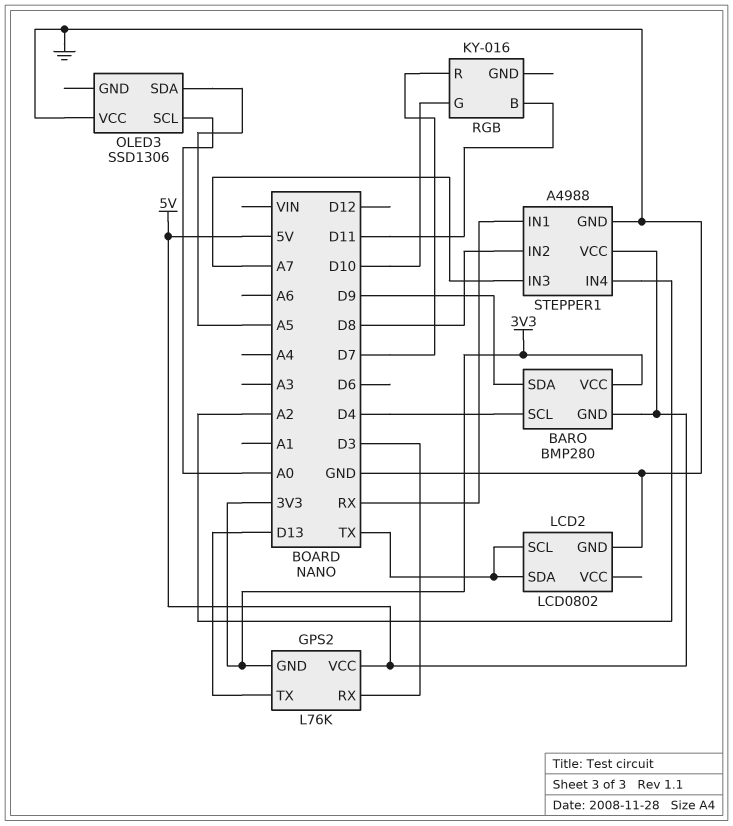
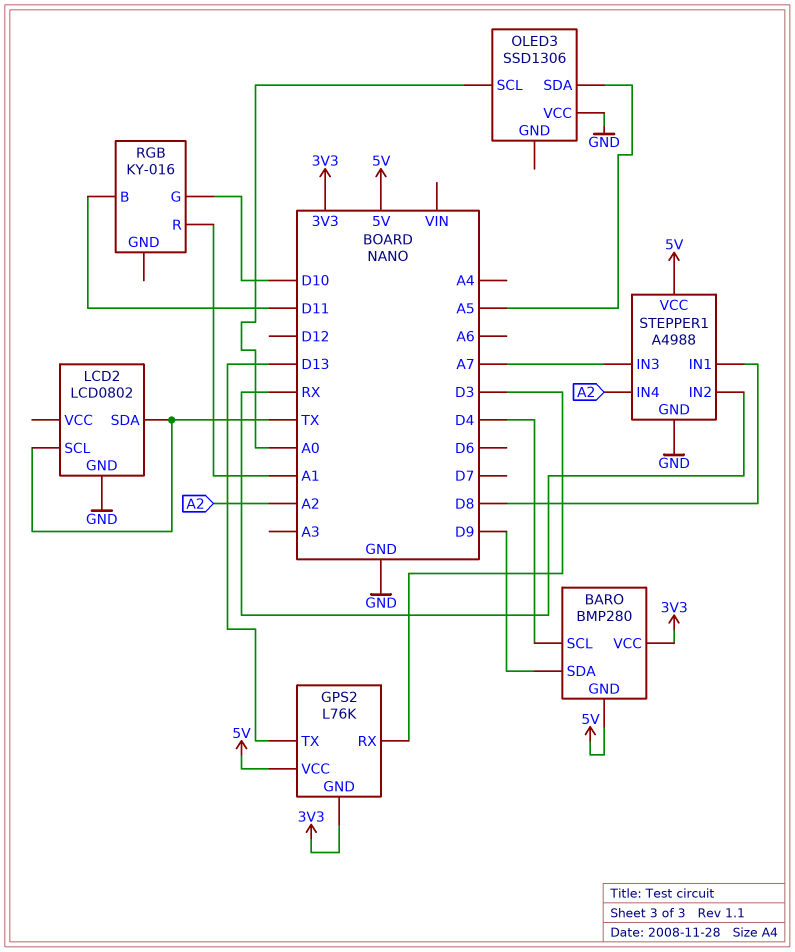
RGB pin R: D7 -> A1
STEPPER1 pin IN1: RX -> D8
STEPPER1 pin IN2: D8 -> RX

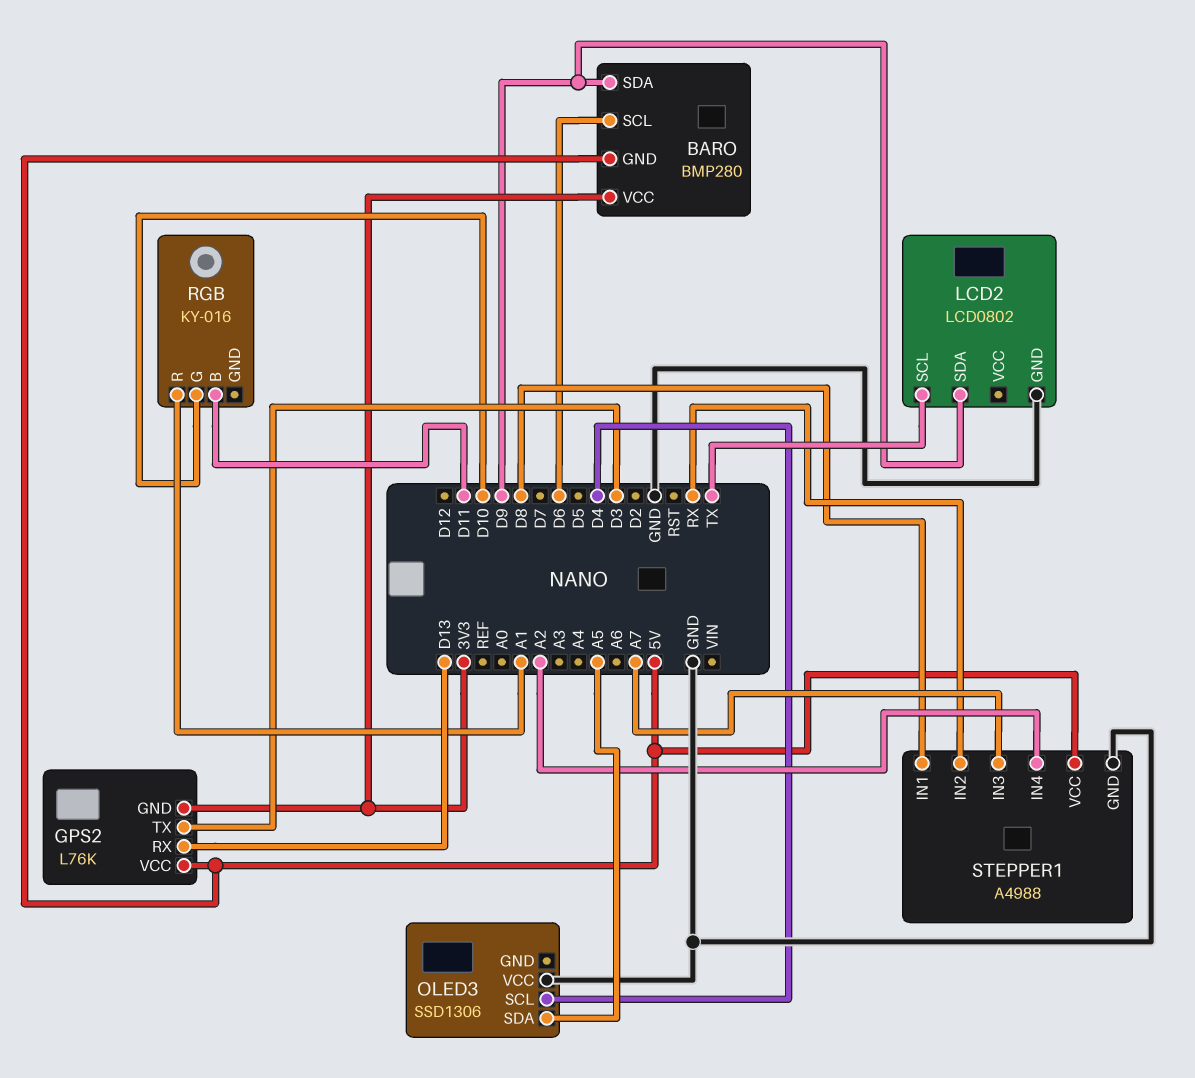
BARO pin SCL: D4 -> D6
GPS2 pin RX: D3 -> D13
GPS2 pin TX: D13 -> D3
LCD2 pin SDA: TX -> D9
OLED3 pin SCL: A0 -> D4

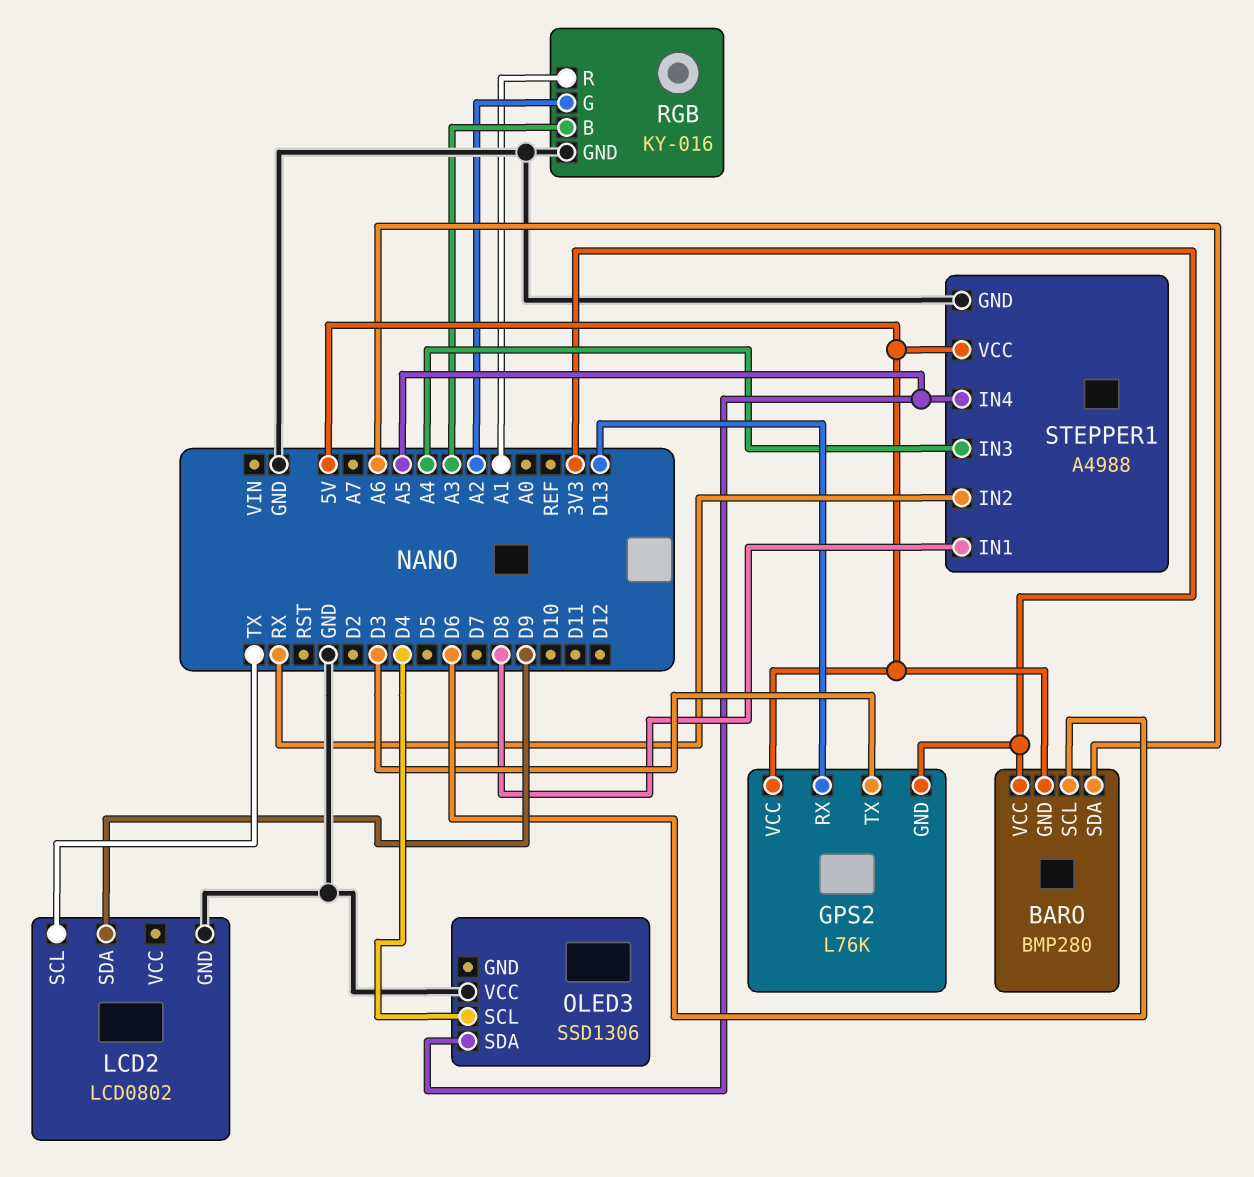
BARO pin SDA: D9 -> A6
RGB pin B: D11 -> A3
RGB pin G: D10 -> A2
RGB pin GND: none -> GND
STEPPER1 pin IN3: A7 -> A4
STEPPER1 pin IN4: A2 -> A5

